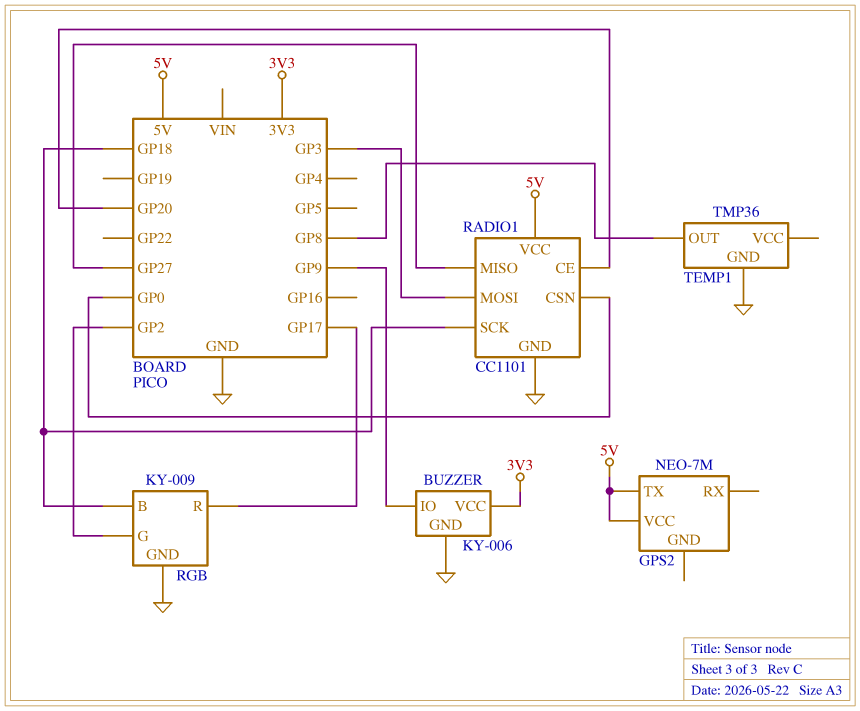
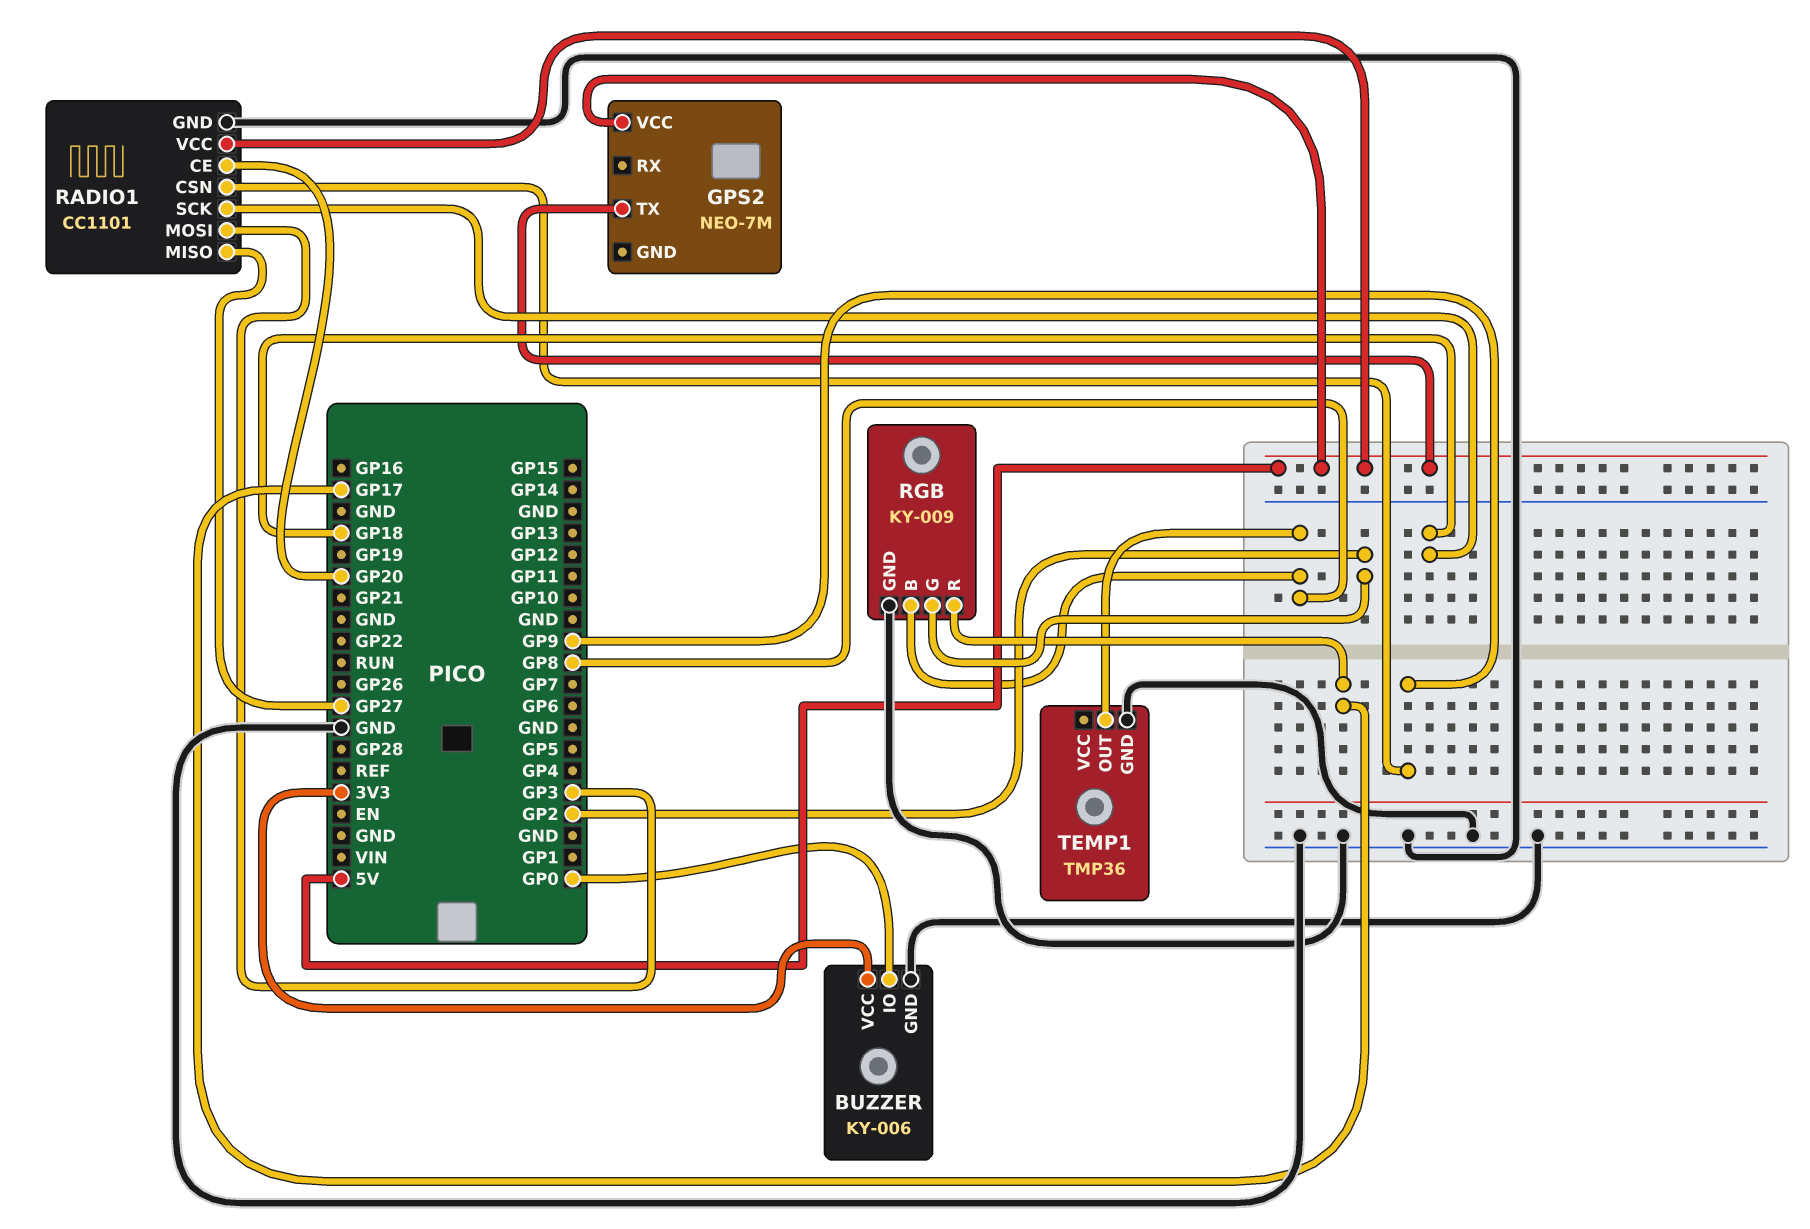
BUZZER pin IO: GP9 -> GP0
RADIO1 pin CSN: GP0 -> GP9
RGB pin B: GP18 -> GP8

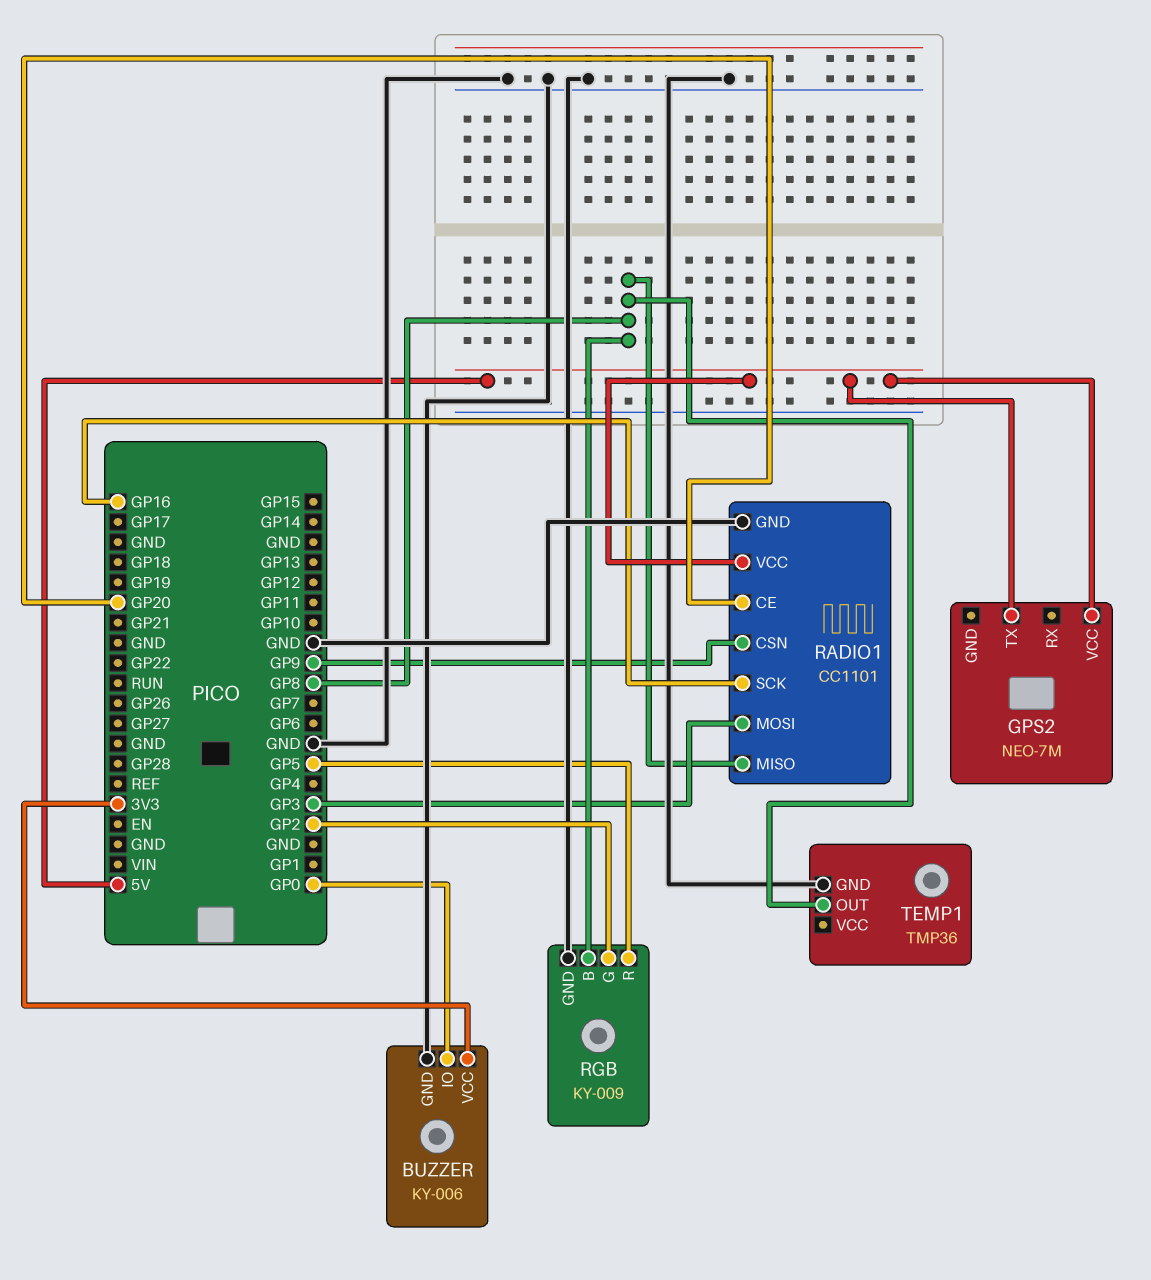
RADIO1 pin MISO: GP27 -> GP8
RADIO1 pin SCK: GP18 -> GP16
RGB pin R: GP17 -> GP5

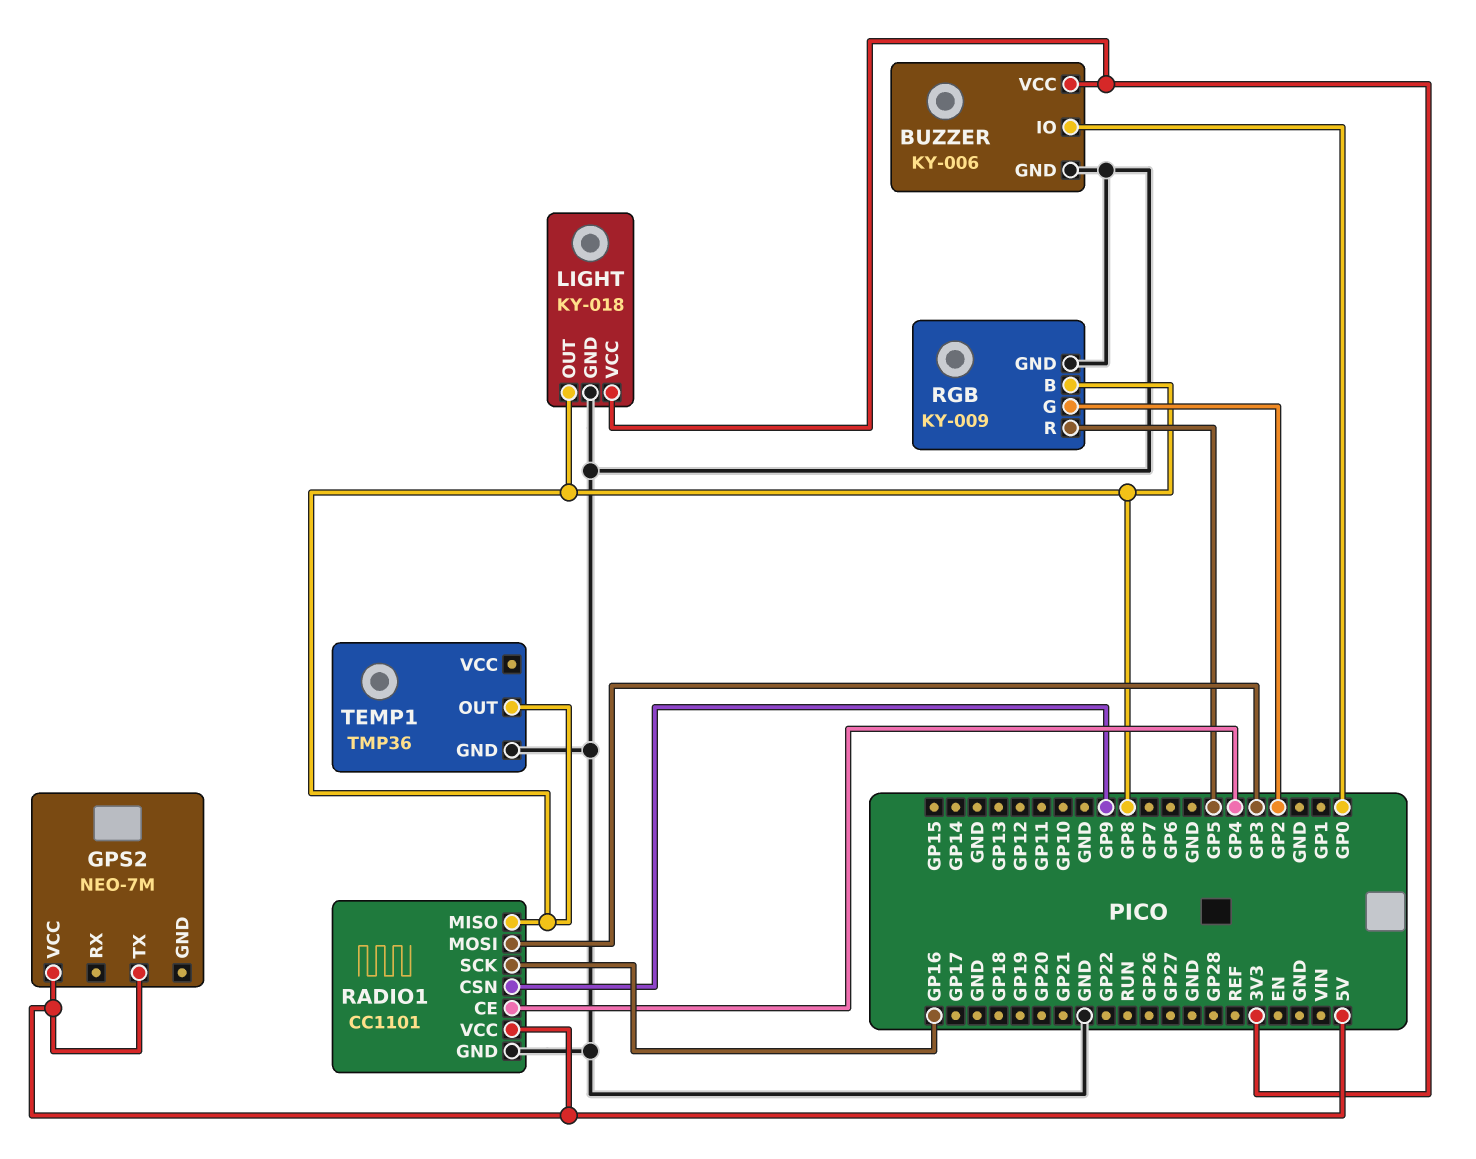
LIGHT: none -> KY-018
LIGHT pin GND: none -> GND
LIGHT pin OUT: none -> GP8
LIGHT pin VCC: none -> 3V3
RADIO1 pin CE: GP20 -> GP4

